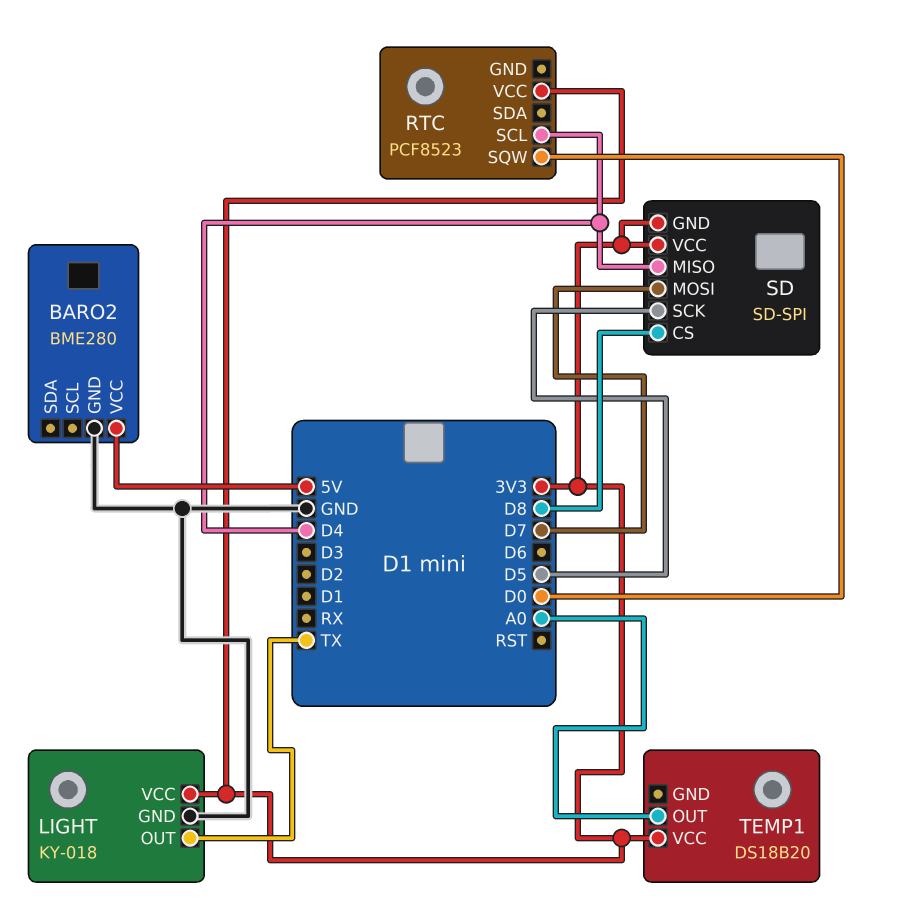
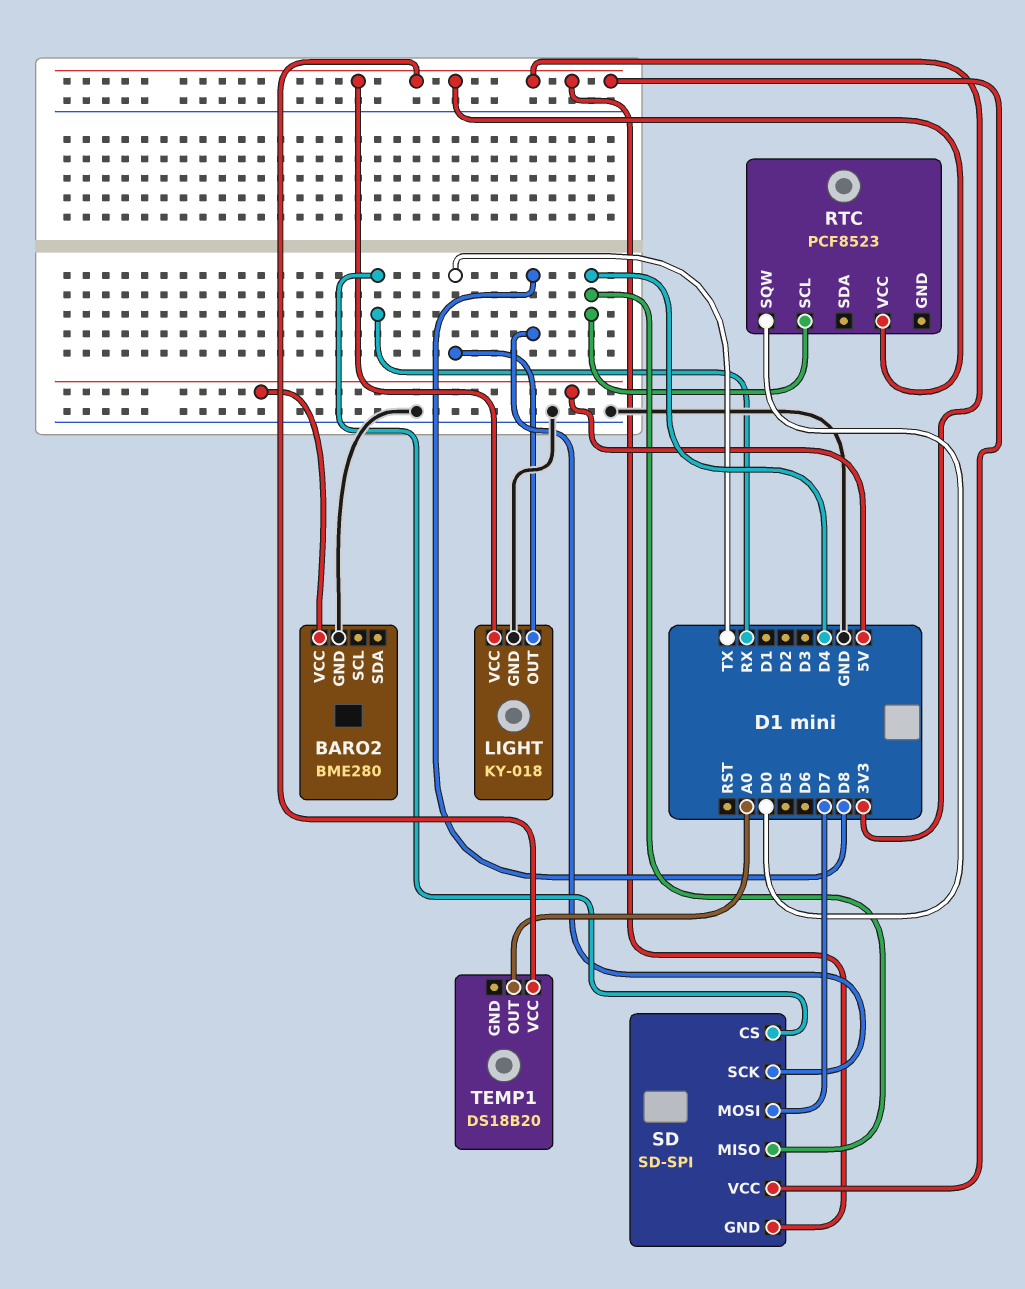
SD pin CS: D8 -> RX
SD pin SCK: D5 -> D8

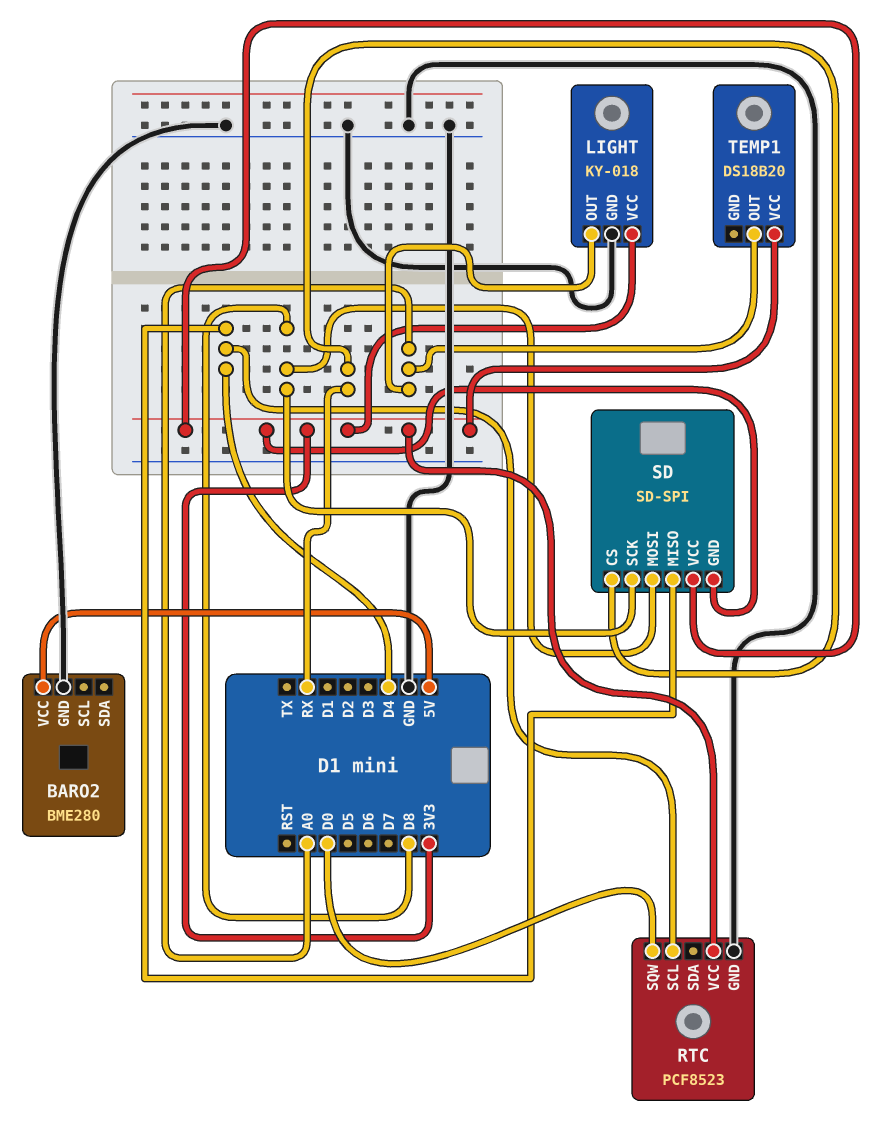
LIGHT pin OUT: TX -> A0
RTC pin GND: none -> GND
SD pin MOSI: D7 -> D8

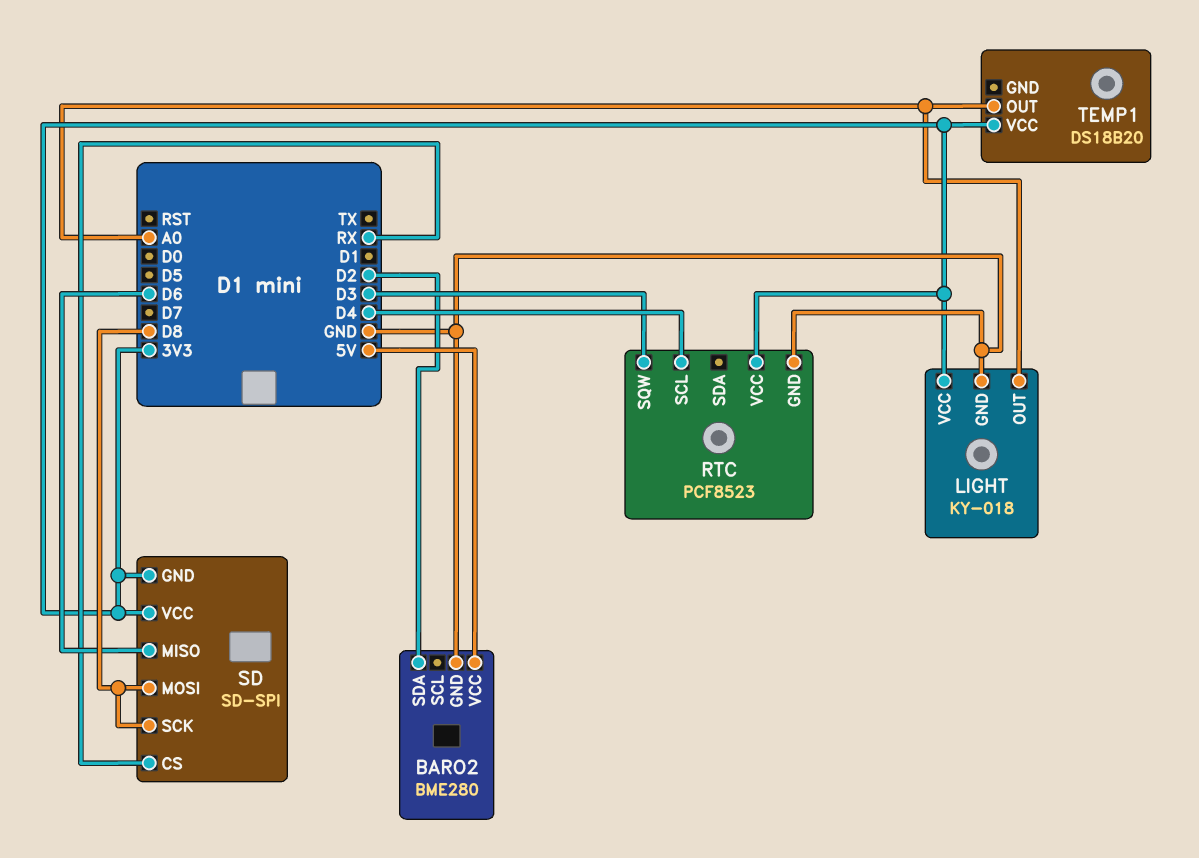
BARO2 pin SDA: none -> D2
RTC pin SQW: D0 -> D3
SD pin MISO: D4 -> D6

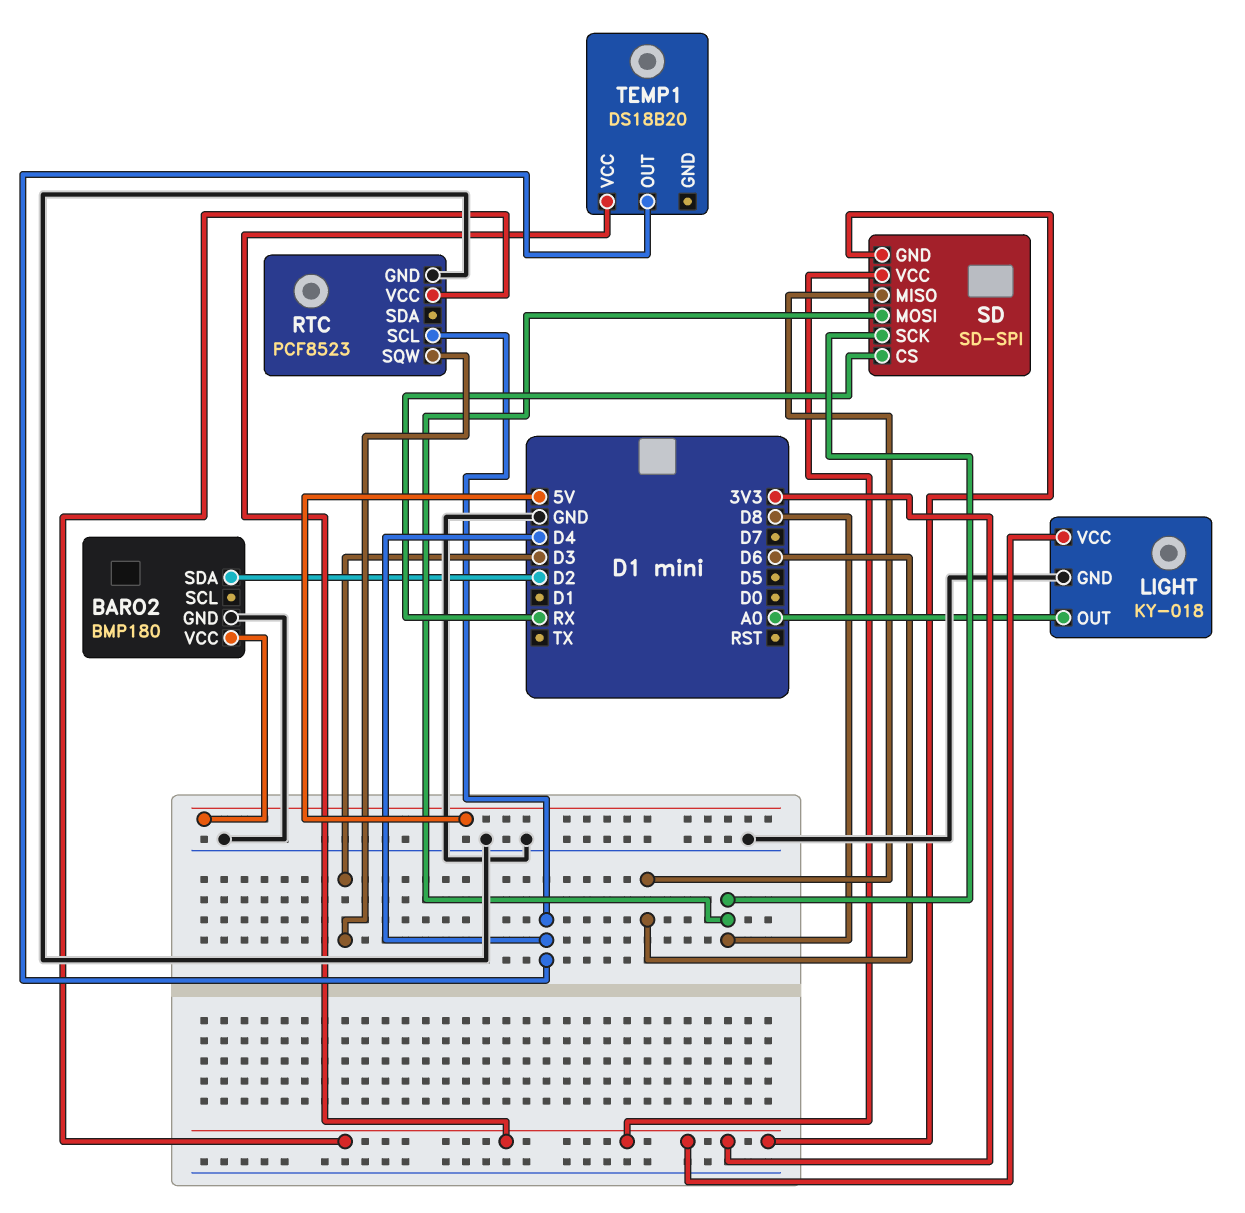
BARO2: BME280 -> BMP180
TEMP1 pin OUT: A0 -> D4

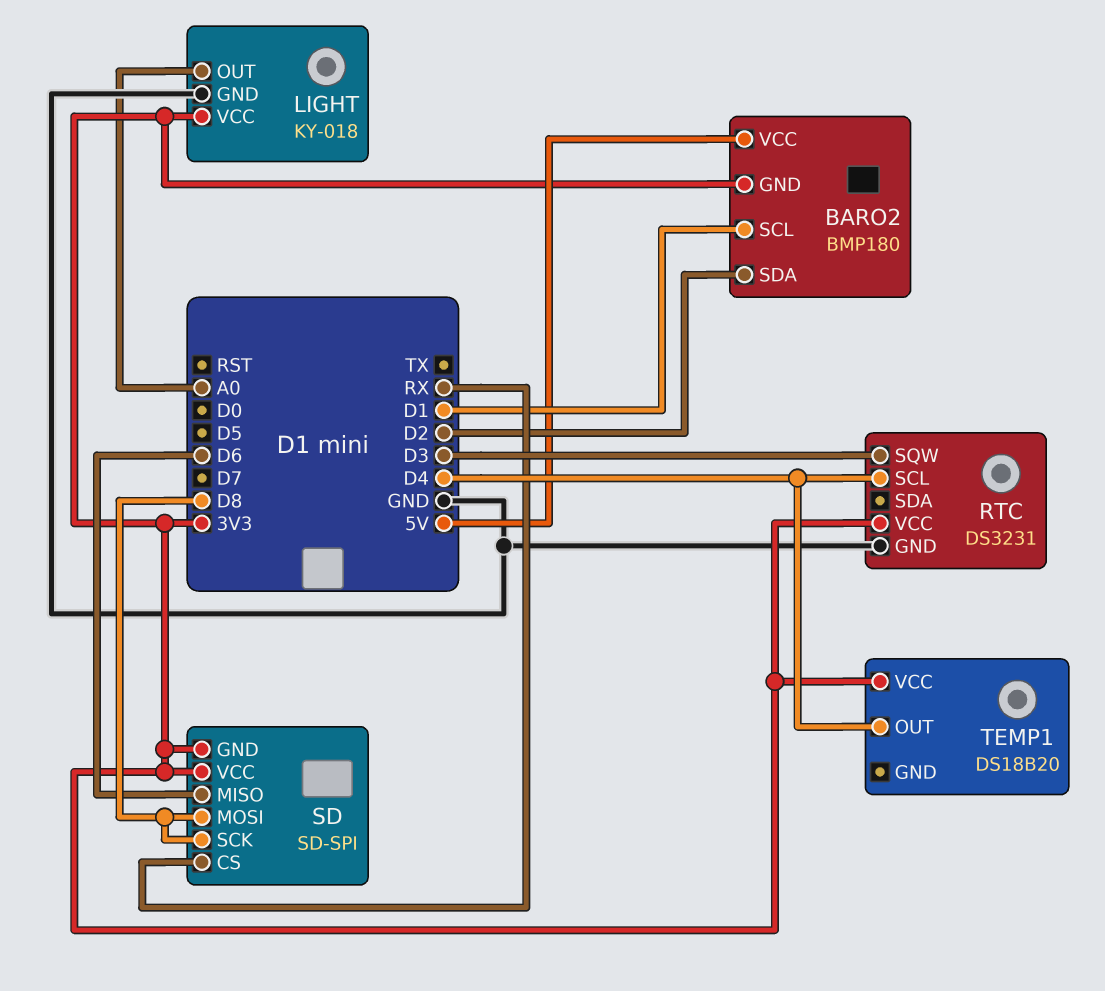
BARO2 pin GND: GND -> 3V3
BARO2 pin SCL: none -> D1
RTC: PCF8523 -> DS3231

